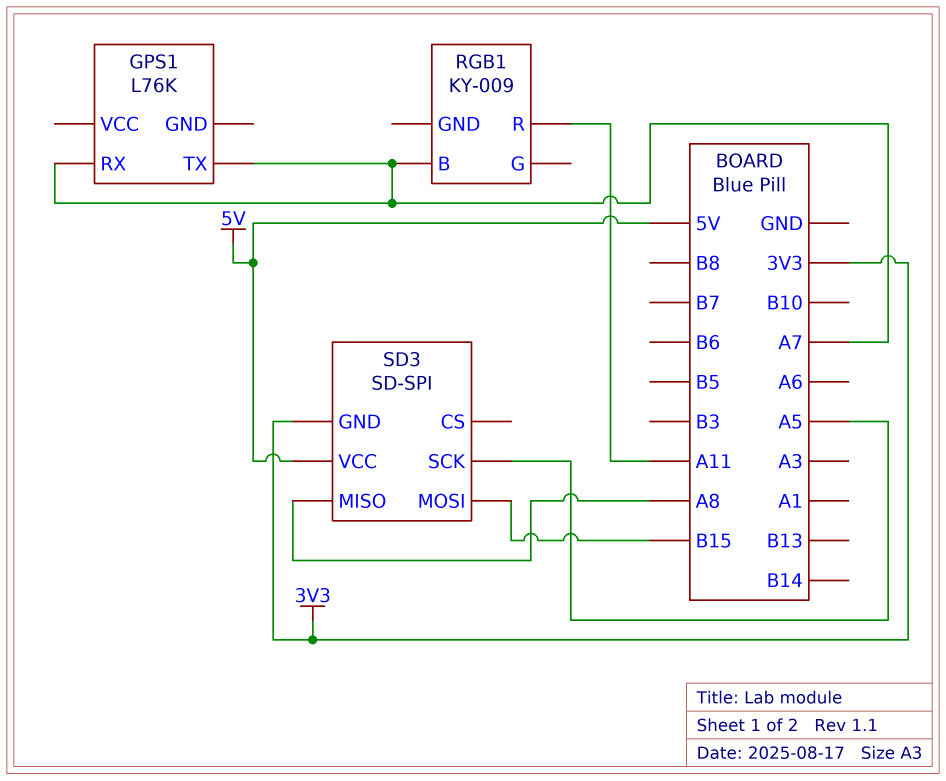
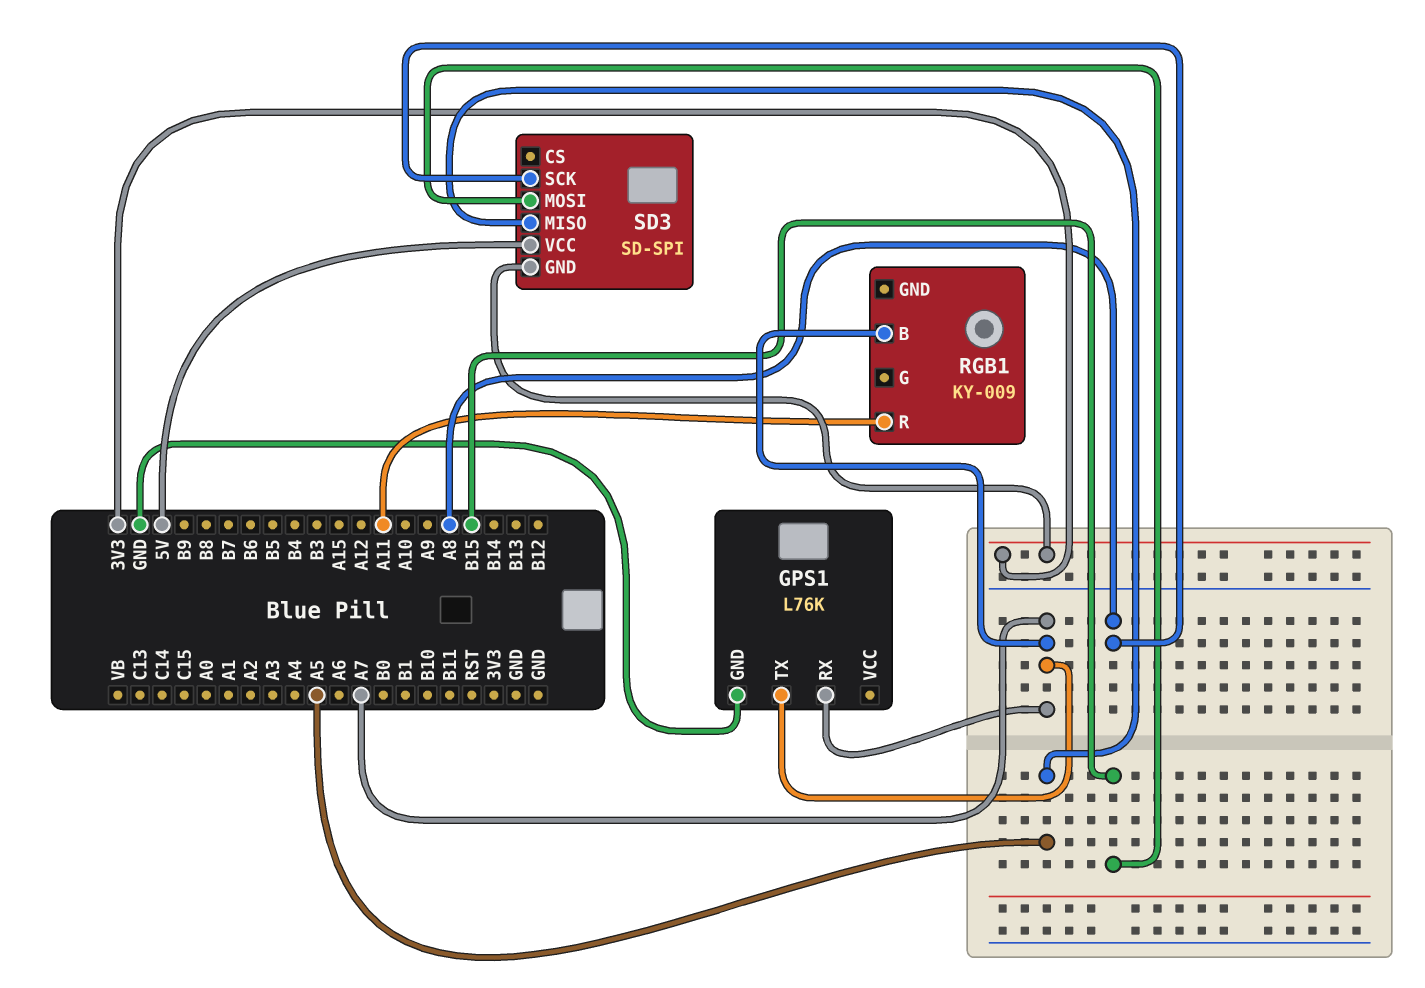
GPS1 pin GND: none -> GND
SD3 pin MISO: A8 -> A5
SD3 pin SCK: A5 -> A8

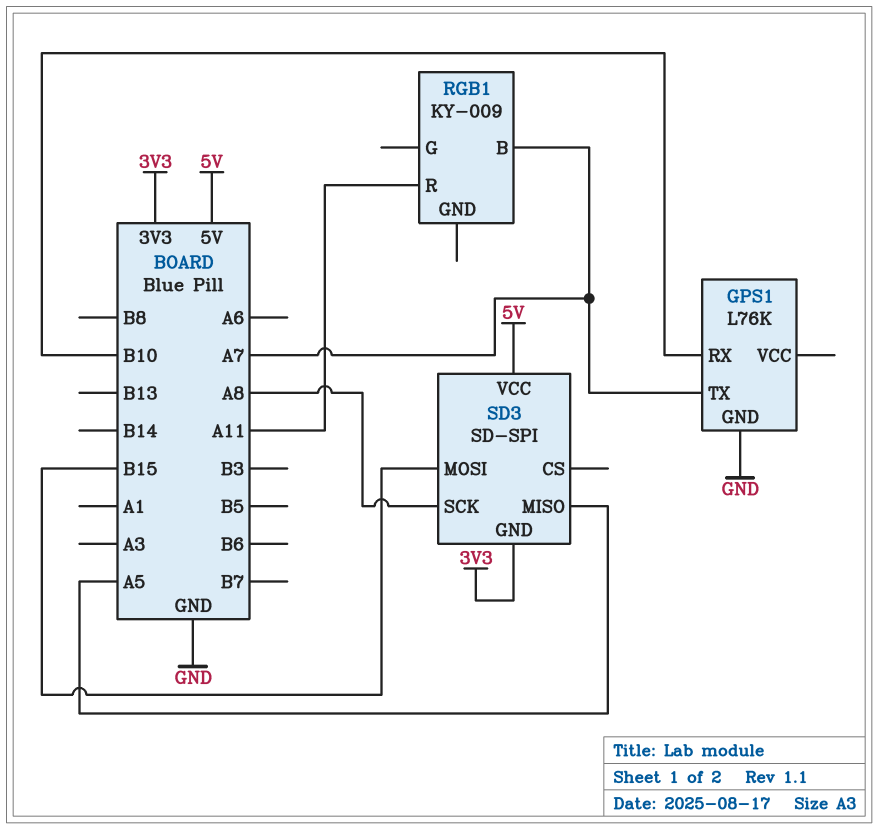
GPS1 pin RX: A7 -> B10

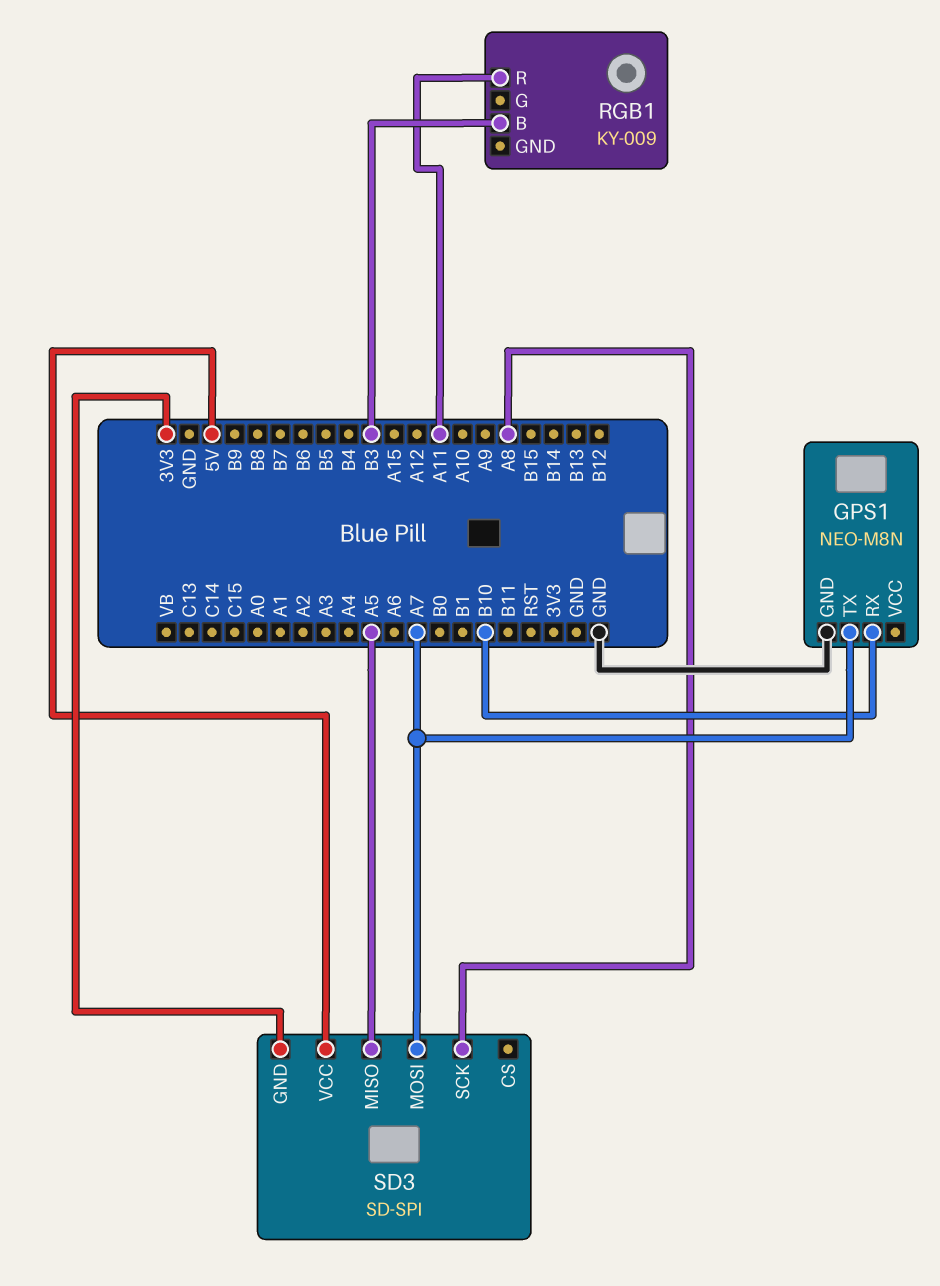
GPS1: L76K -> NEO-M8N
RGB1 pin B: A7 -> B3
SD3 pin MOSI: B15 -> A7

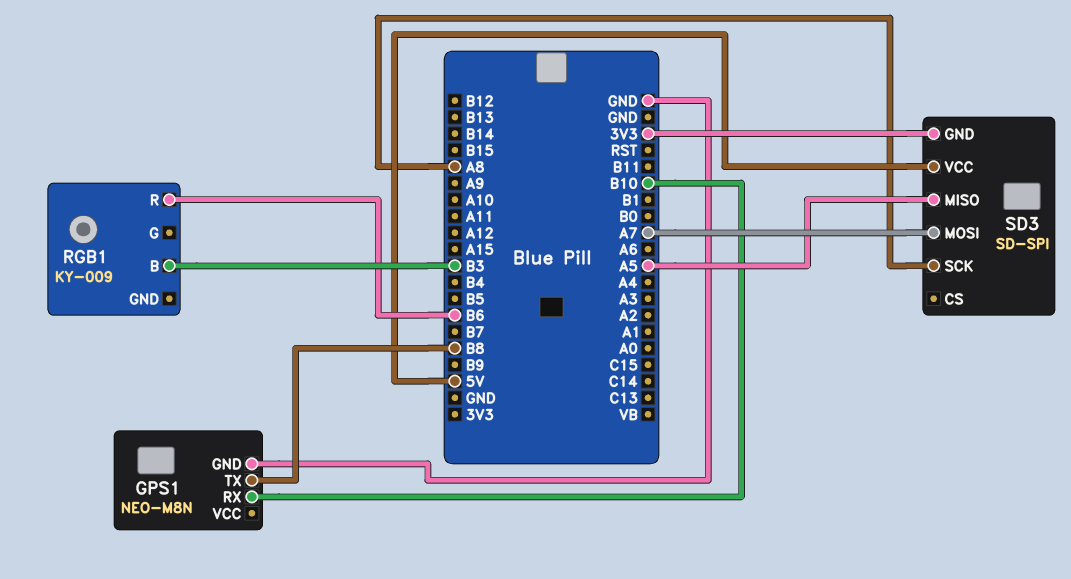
GPS1 pin TX: A7 -> B8
RGB1 pin R: A11 -> B6

